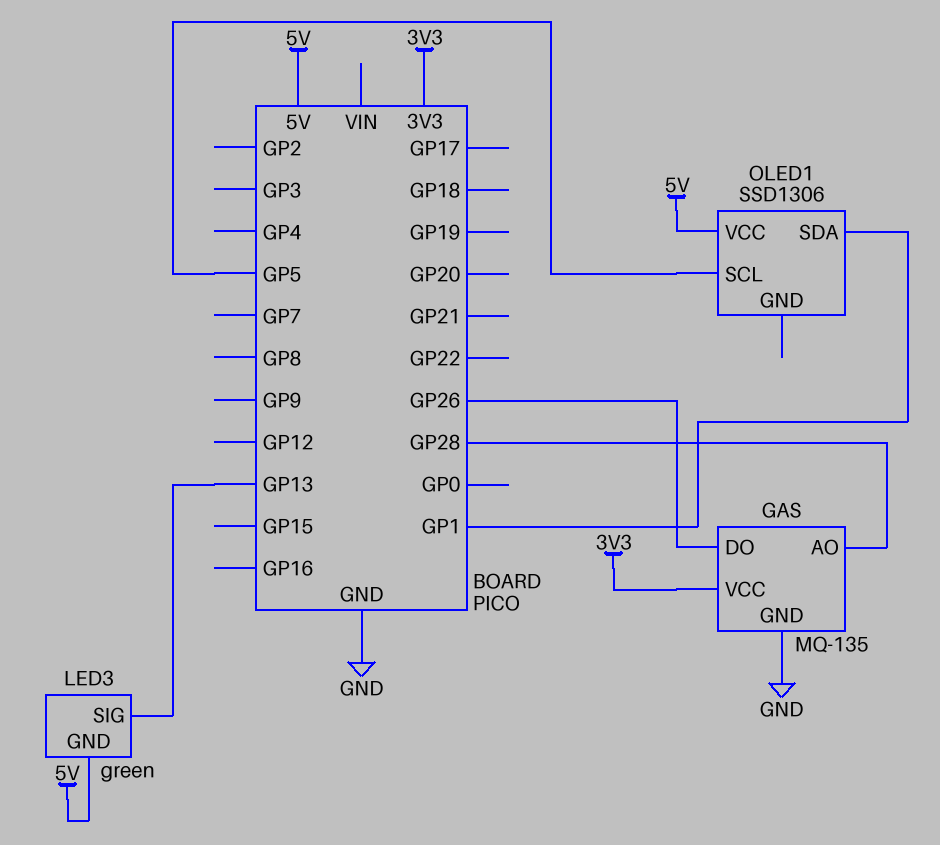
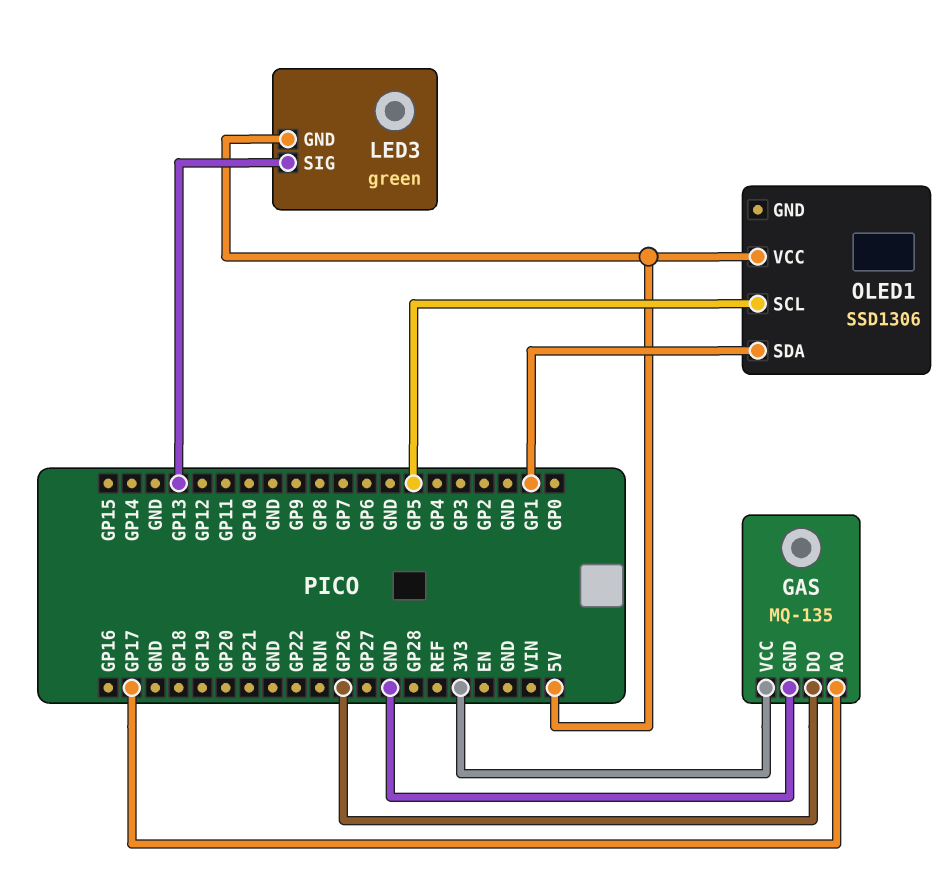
GAS pin AO: GP28 -> GP17

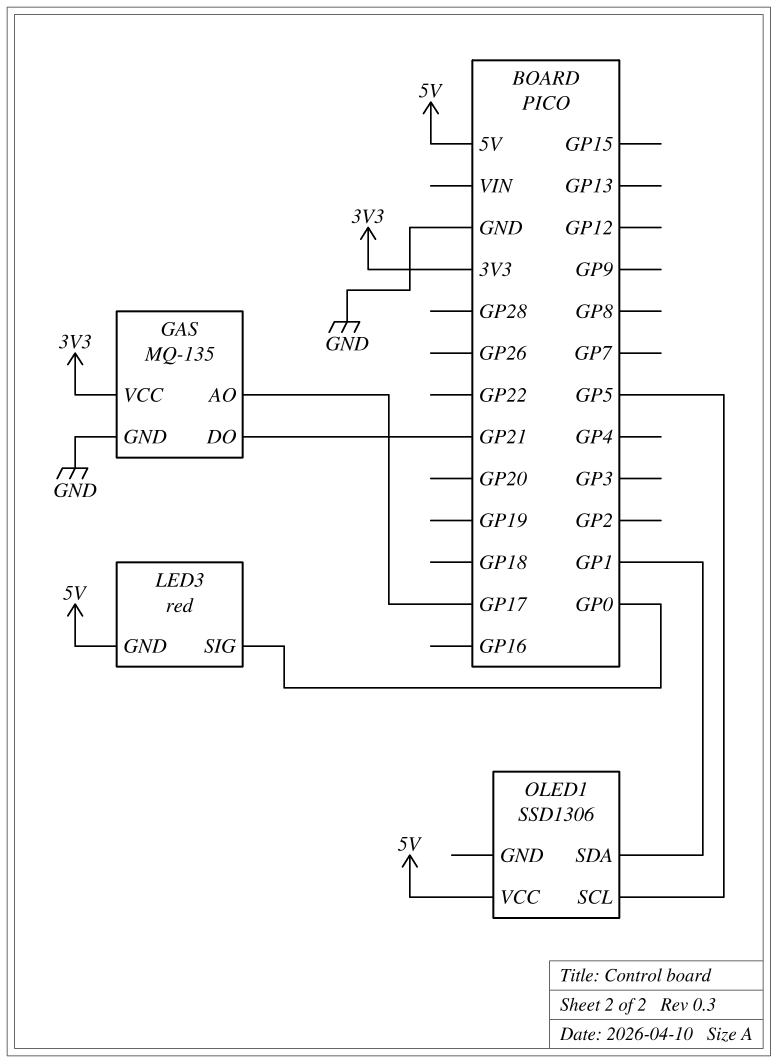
GAS pin DO: GP26 -> GP21
LED3: green -> red
LED3 pin SIG: GP13 -> GP0

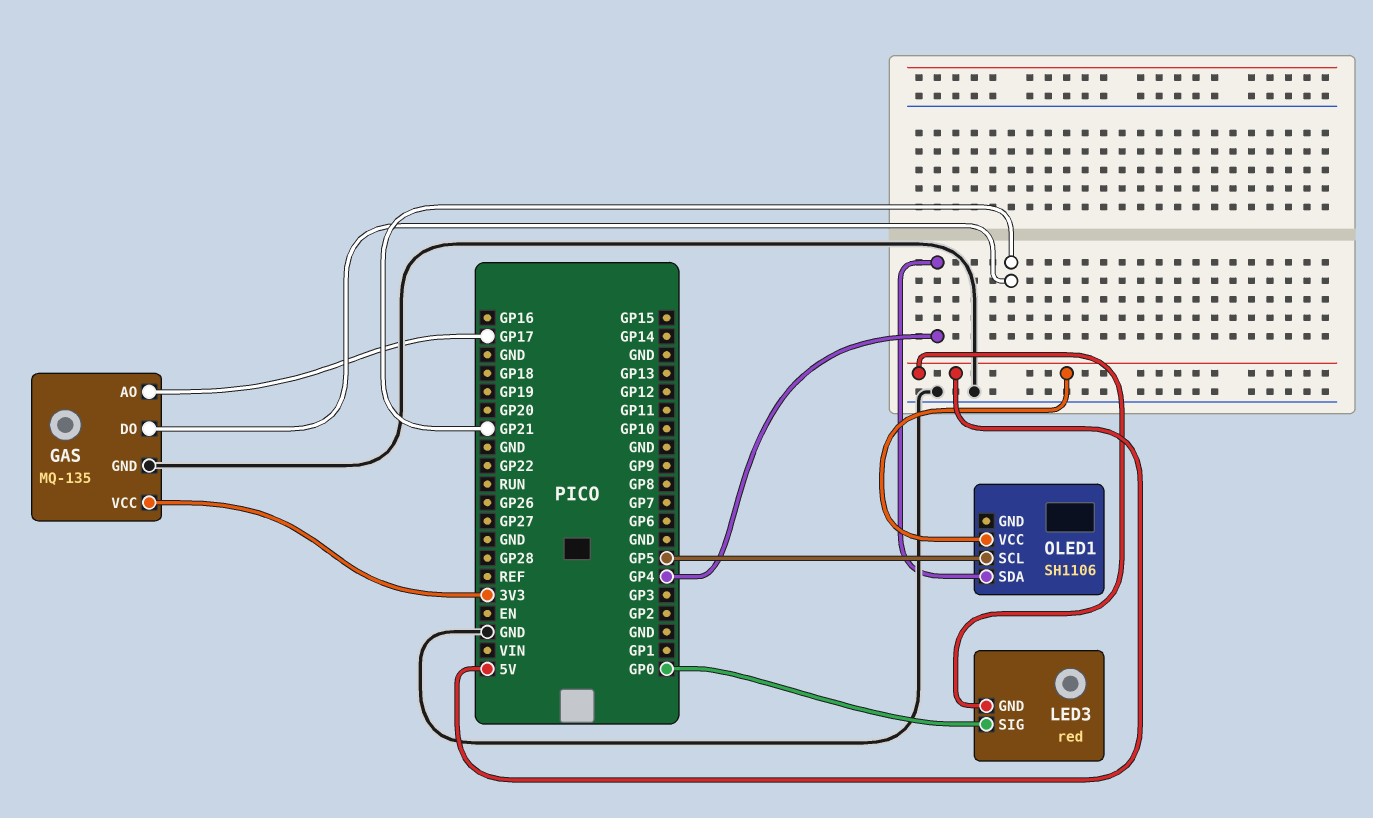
OLED1: SSD1306 -> SH1106
OLED1 pin SDA: GP1 -> GP4

